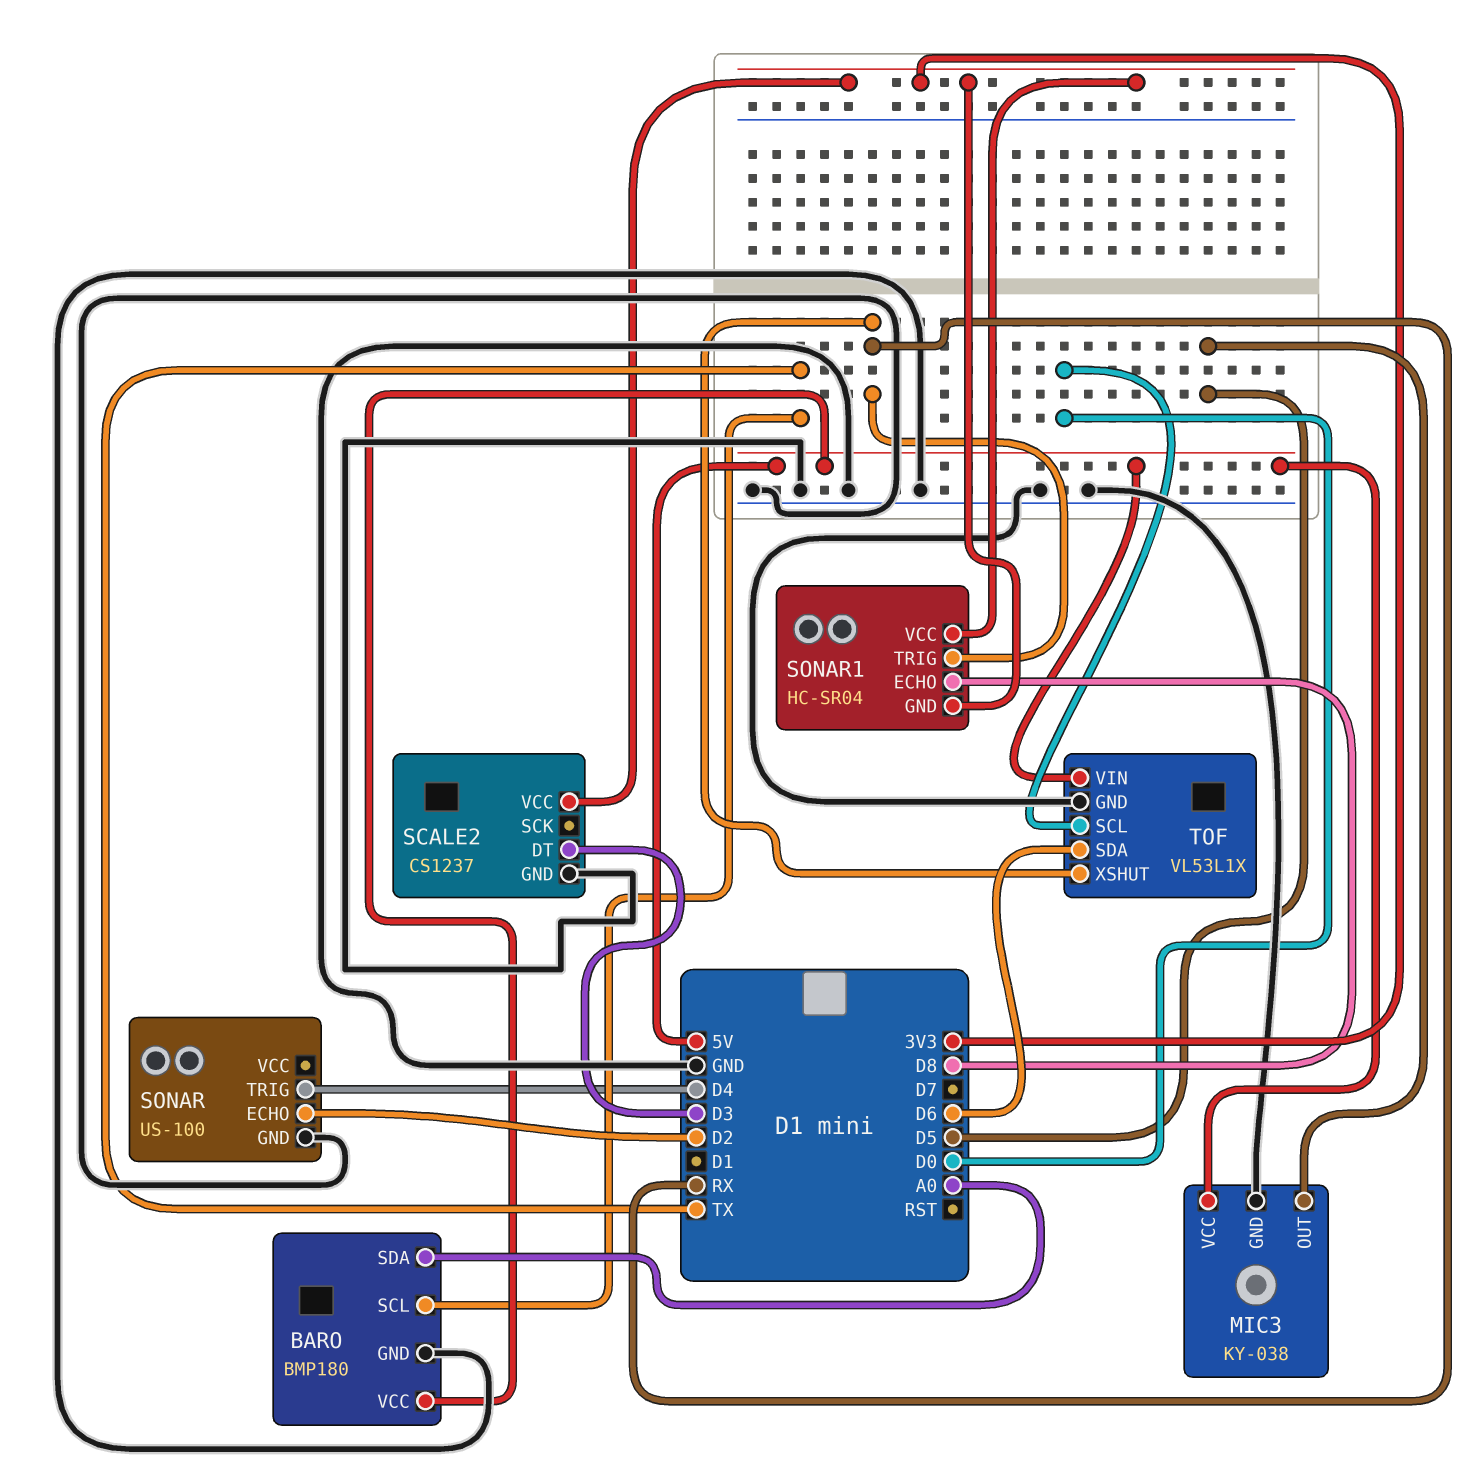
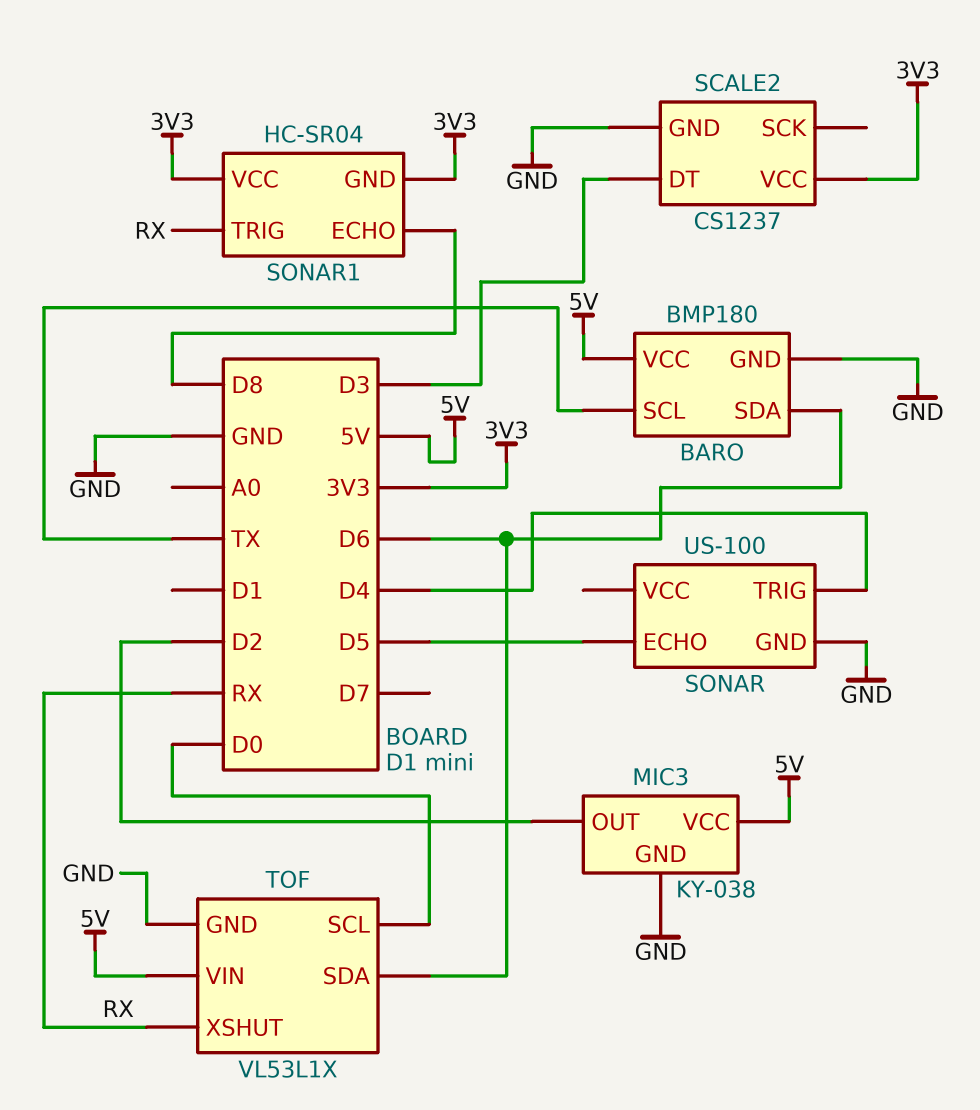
BARO pin SDA: A0 -> D6
MIC3 pin OUT: D5 -> D2
SONAR pin ECHO: D2 -> D5

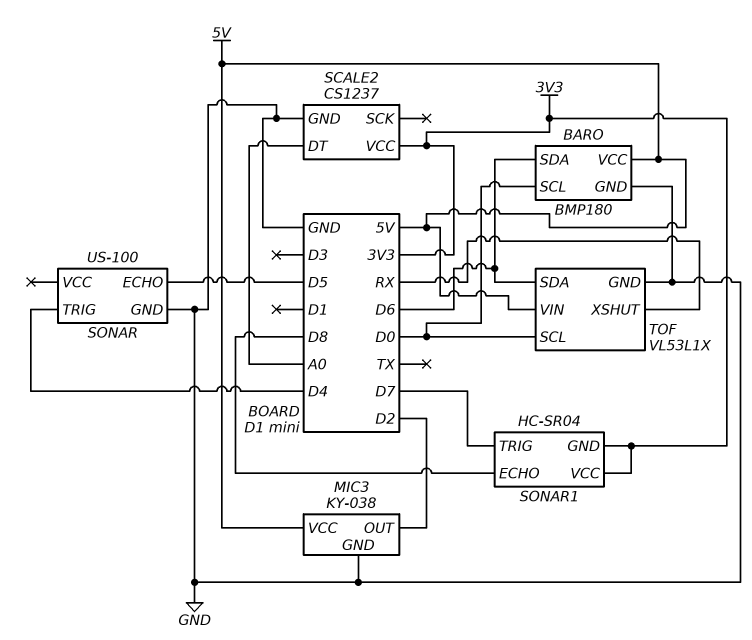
BARO pin SCL: TX -> D0
SCALE2 pin DT: D3 -> A0
SONAR1 pin TRIG: RX -> D7

